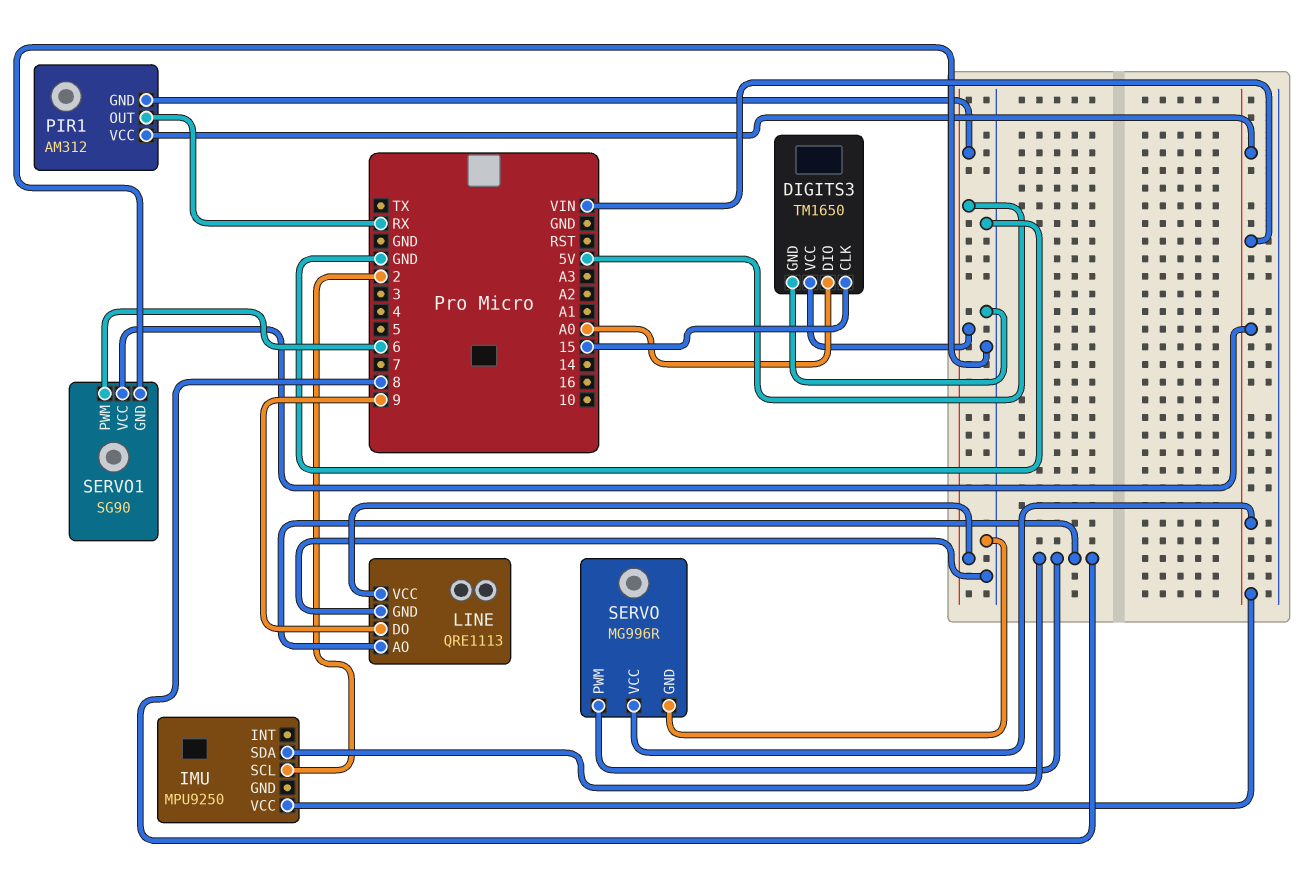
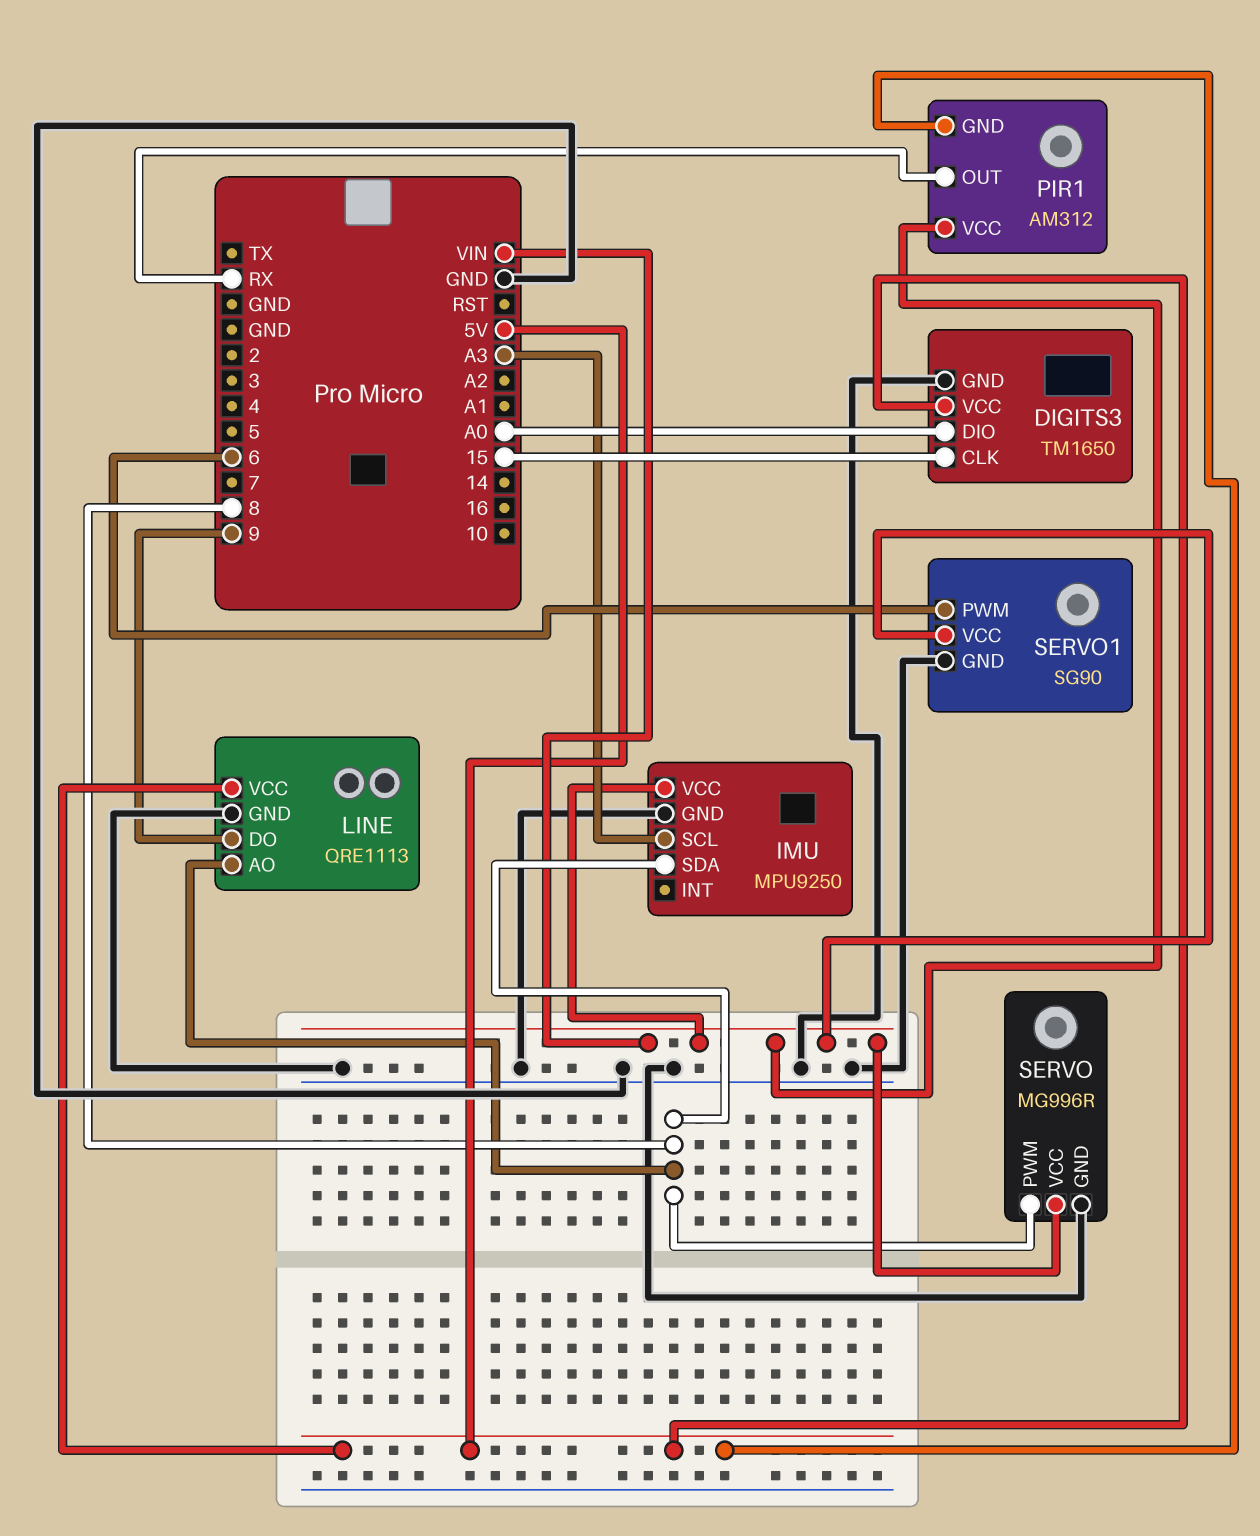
IMU pin GND: none -> GND
IMU pin SCL: 2 -> A3

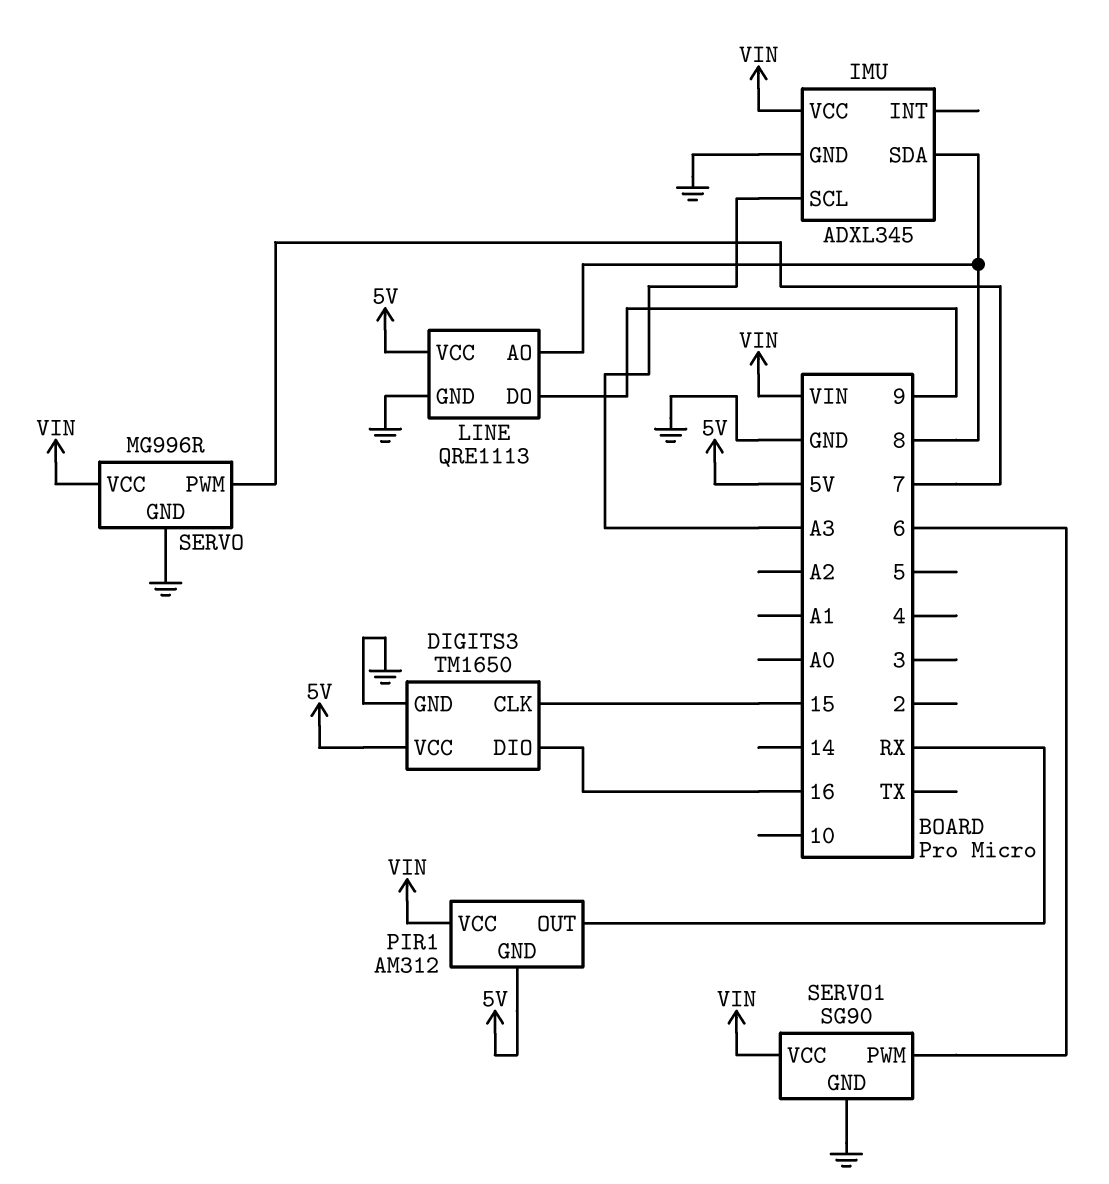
DIGITS3 pin DIO: A0 -> 16
IMU: MPU9250 -> ADXL345
SERVO pin PWM: 8 -> 7

